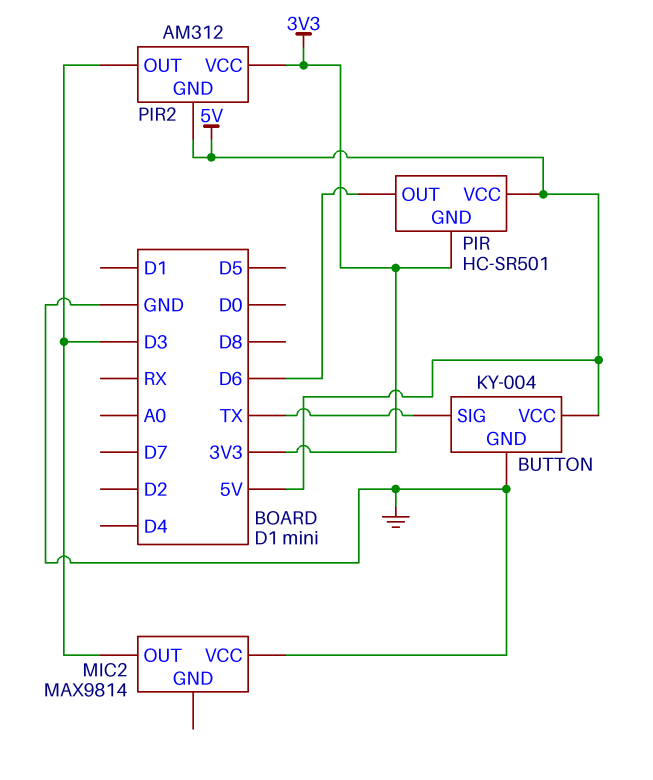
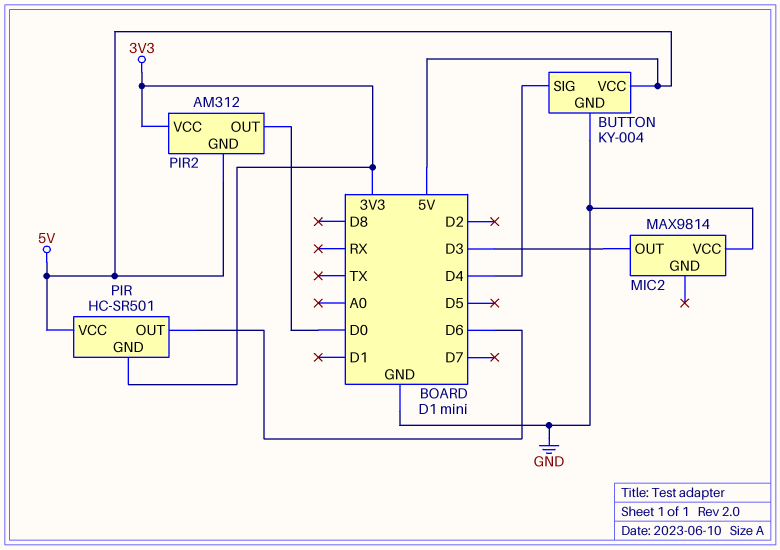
BUTTON pin SIG: TX -> D4
PIR2 pin OUT: D3 -> D0

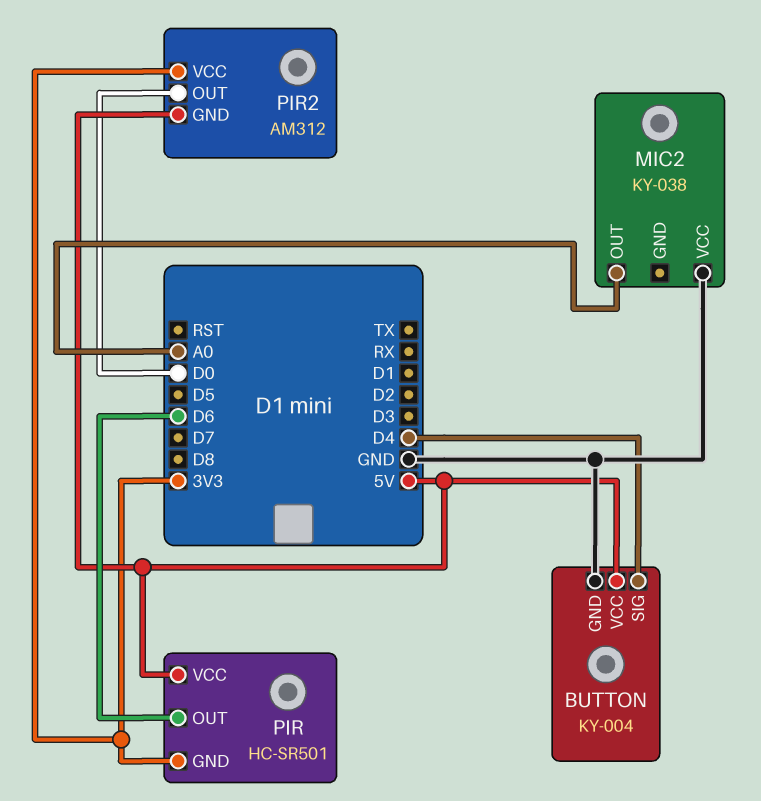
MIC2: MAX9814 -> KY-038
MIC2 pin OUT: D3 -> A0

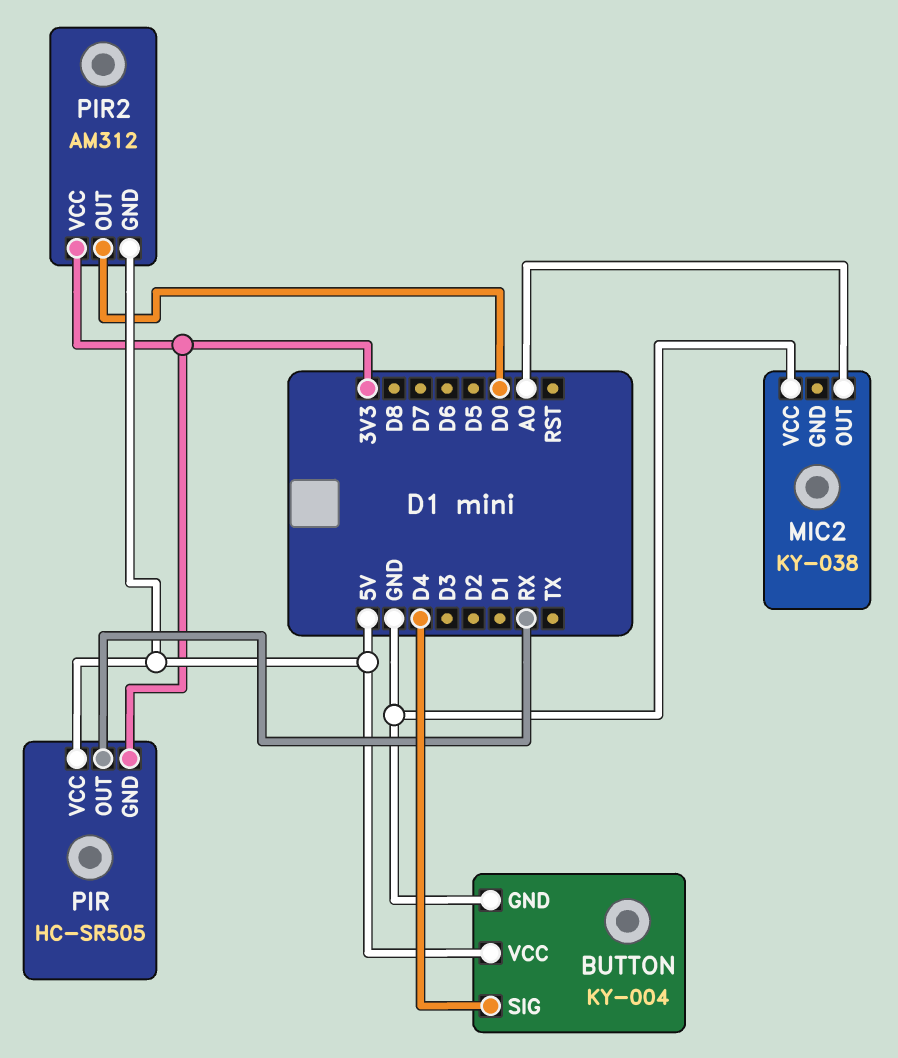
PIR: HC-SR501 -> HC-SR505
PIR pin OUT: D6 -> RX

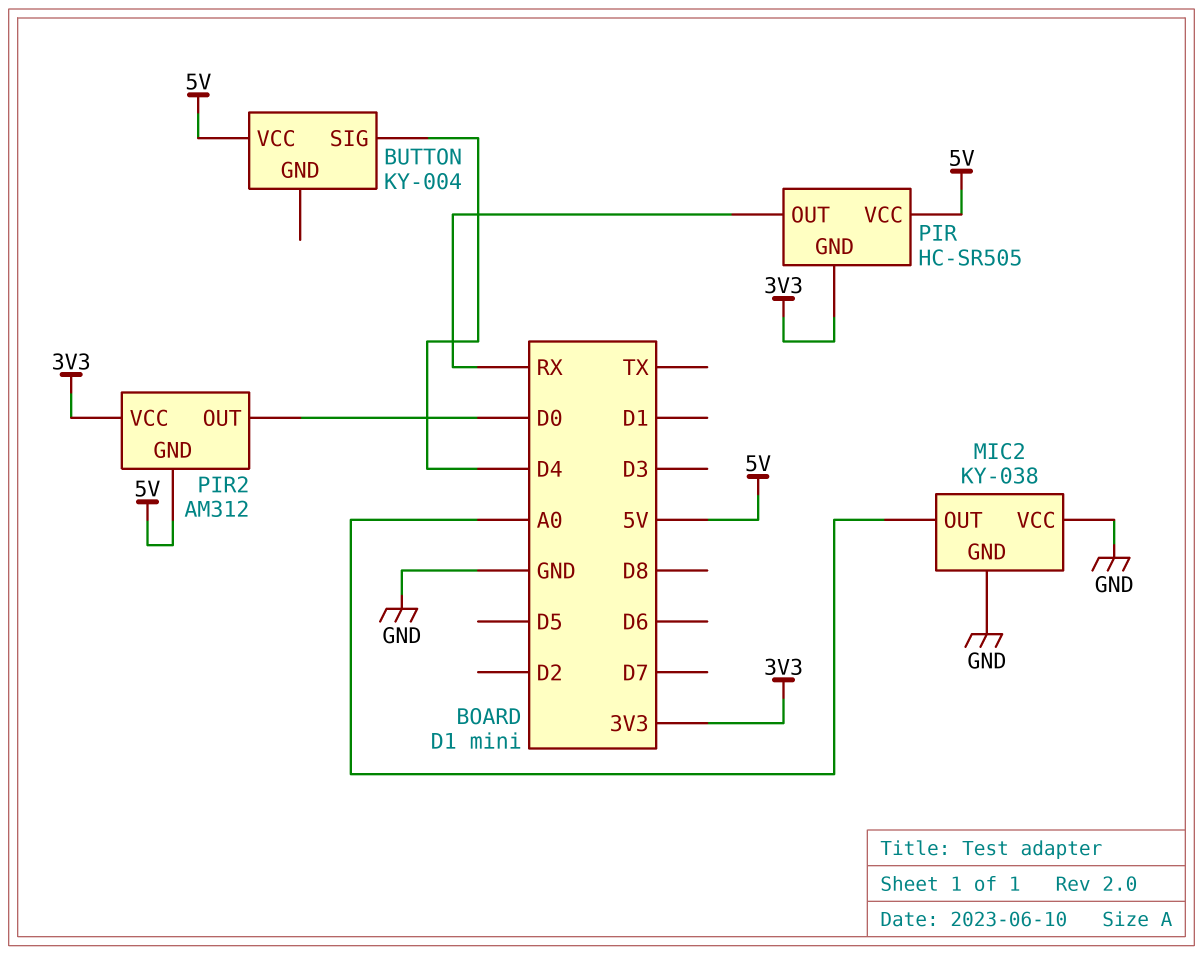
BUTTON pin GND: GND -> none
MIC2 pin GND: none -> GND

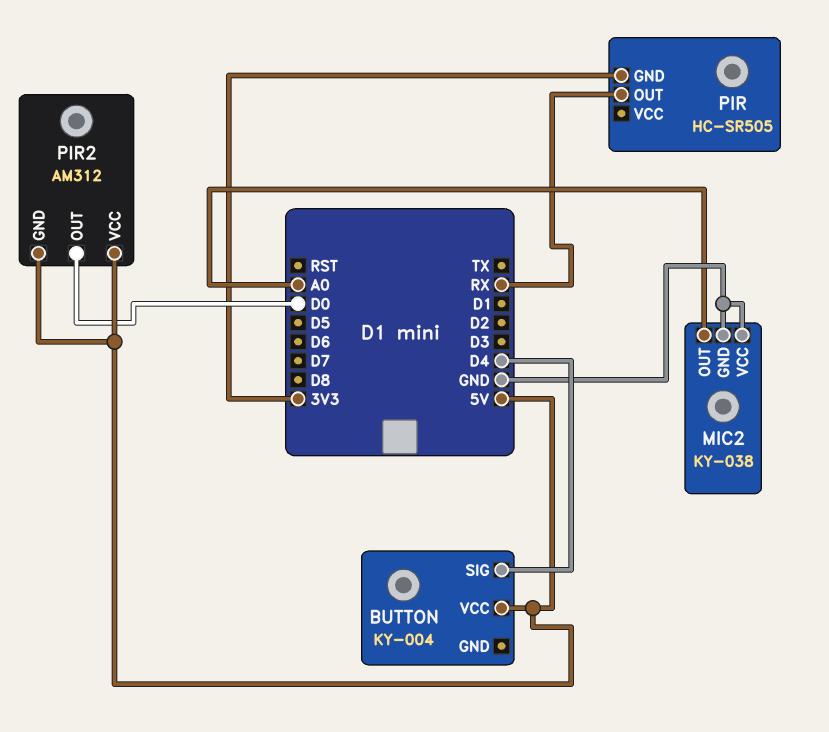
PIR pin VCC: 5V -> none
PIR2 pin VCC: 3V3 -> 5V

